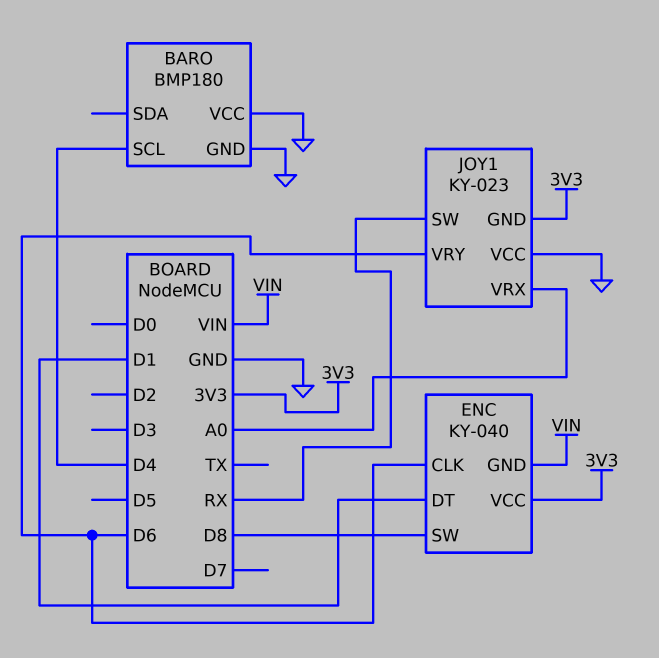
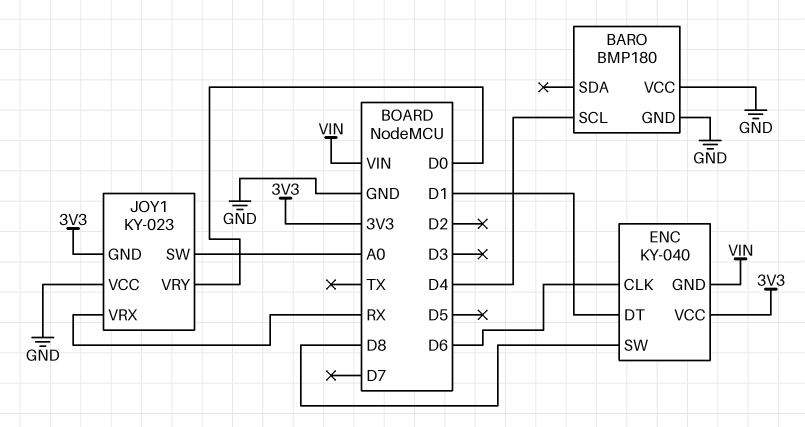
JOY1 pin SW: RX -> A0
JOY1 pin VRX: A0 -> RX
JOY1 pin VRY: D6 -> D0

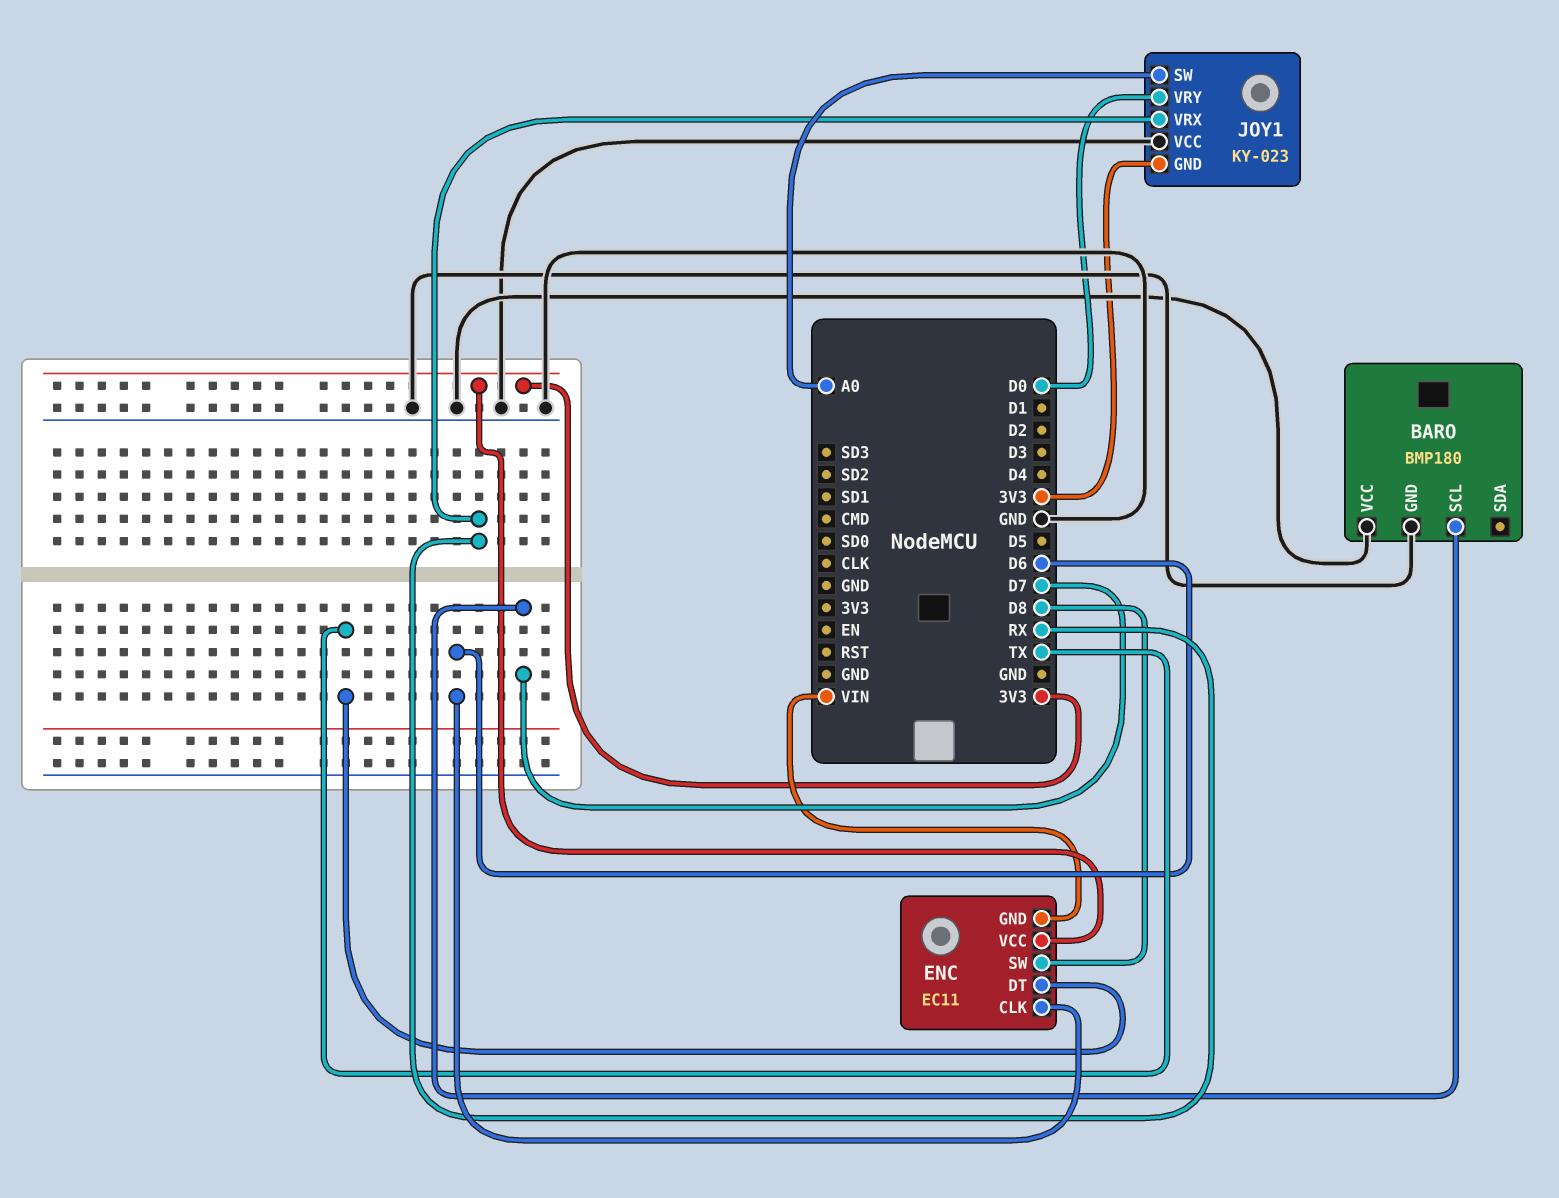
BARO pin SCL: D4 -> D7
ENC: KY-040 -> EC11
ENC pin DT: D1 -> TX

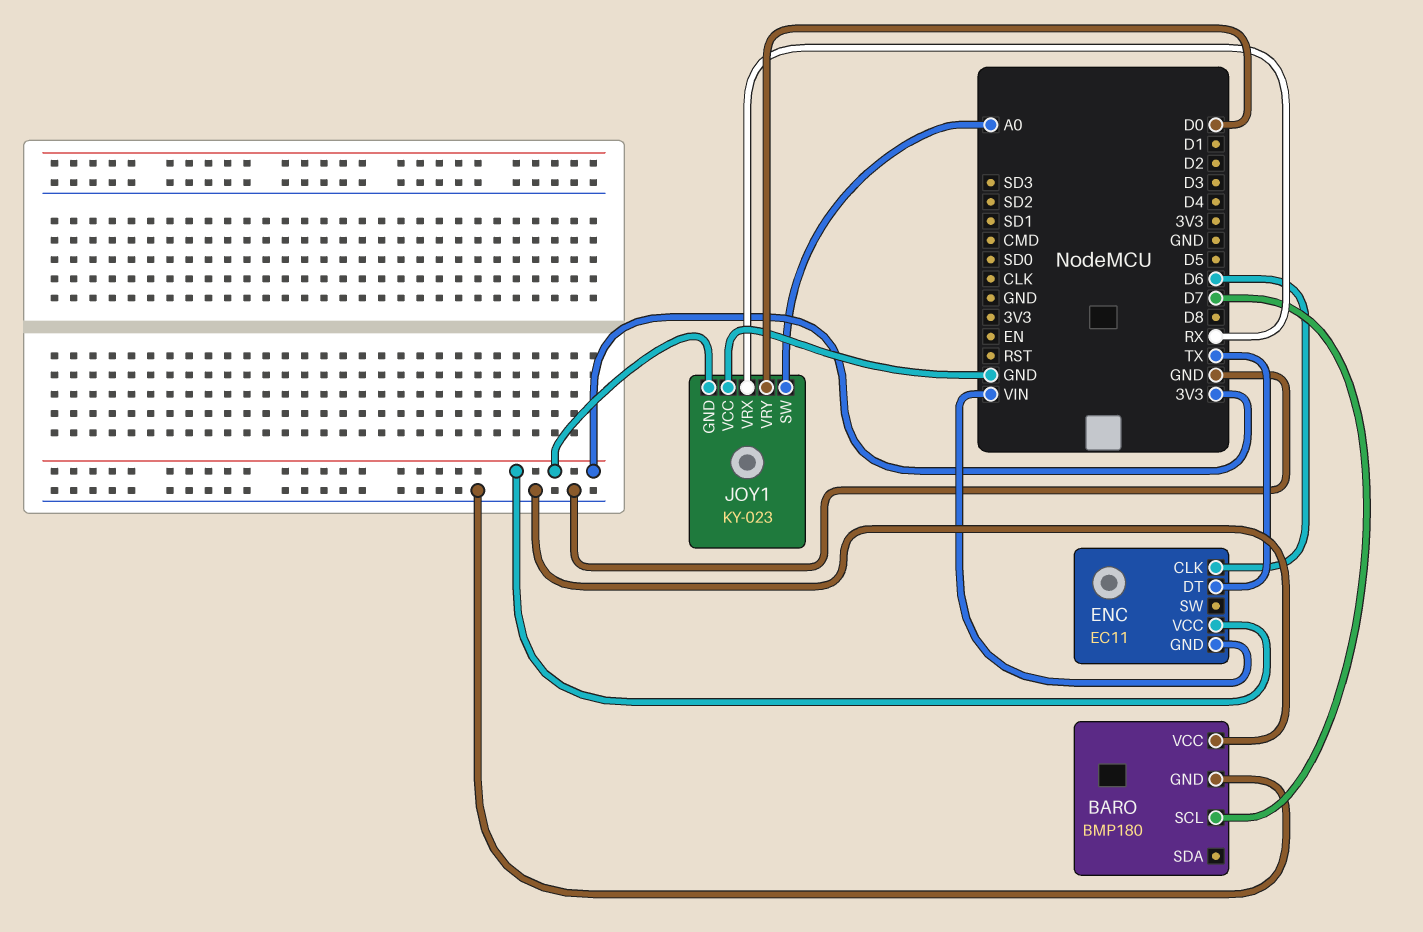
ENC pin SW: D8 -> none

